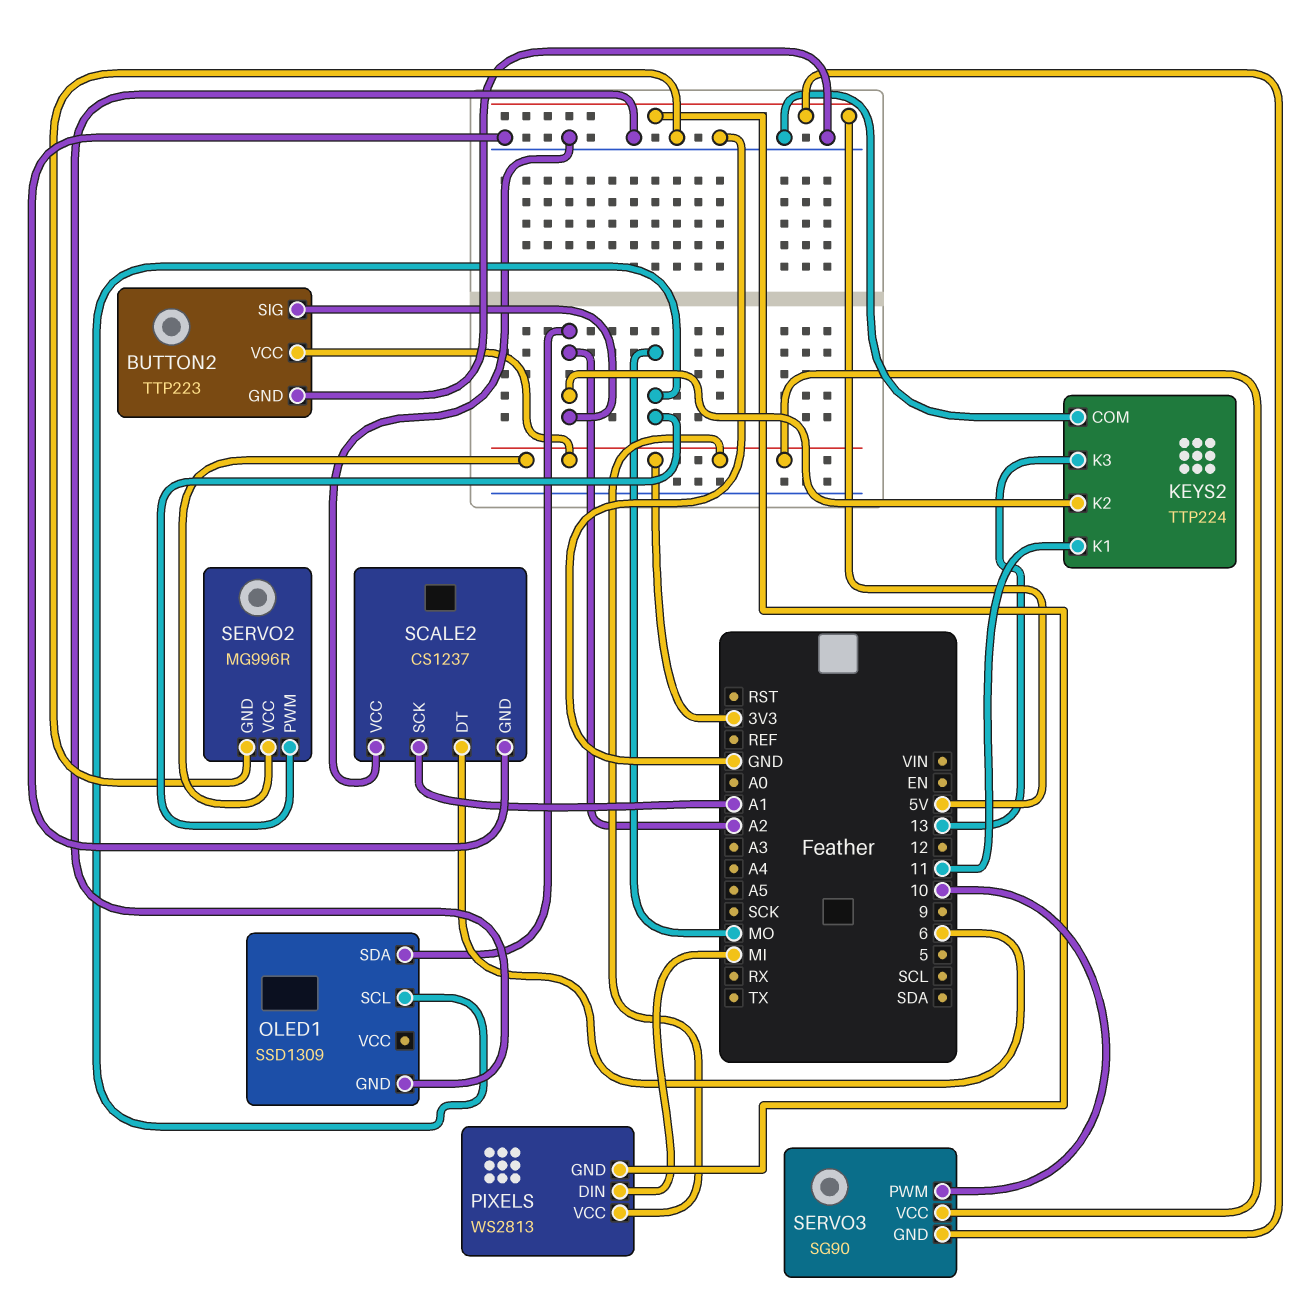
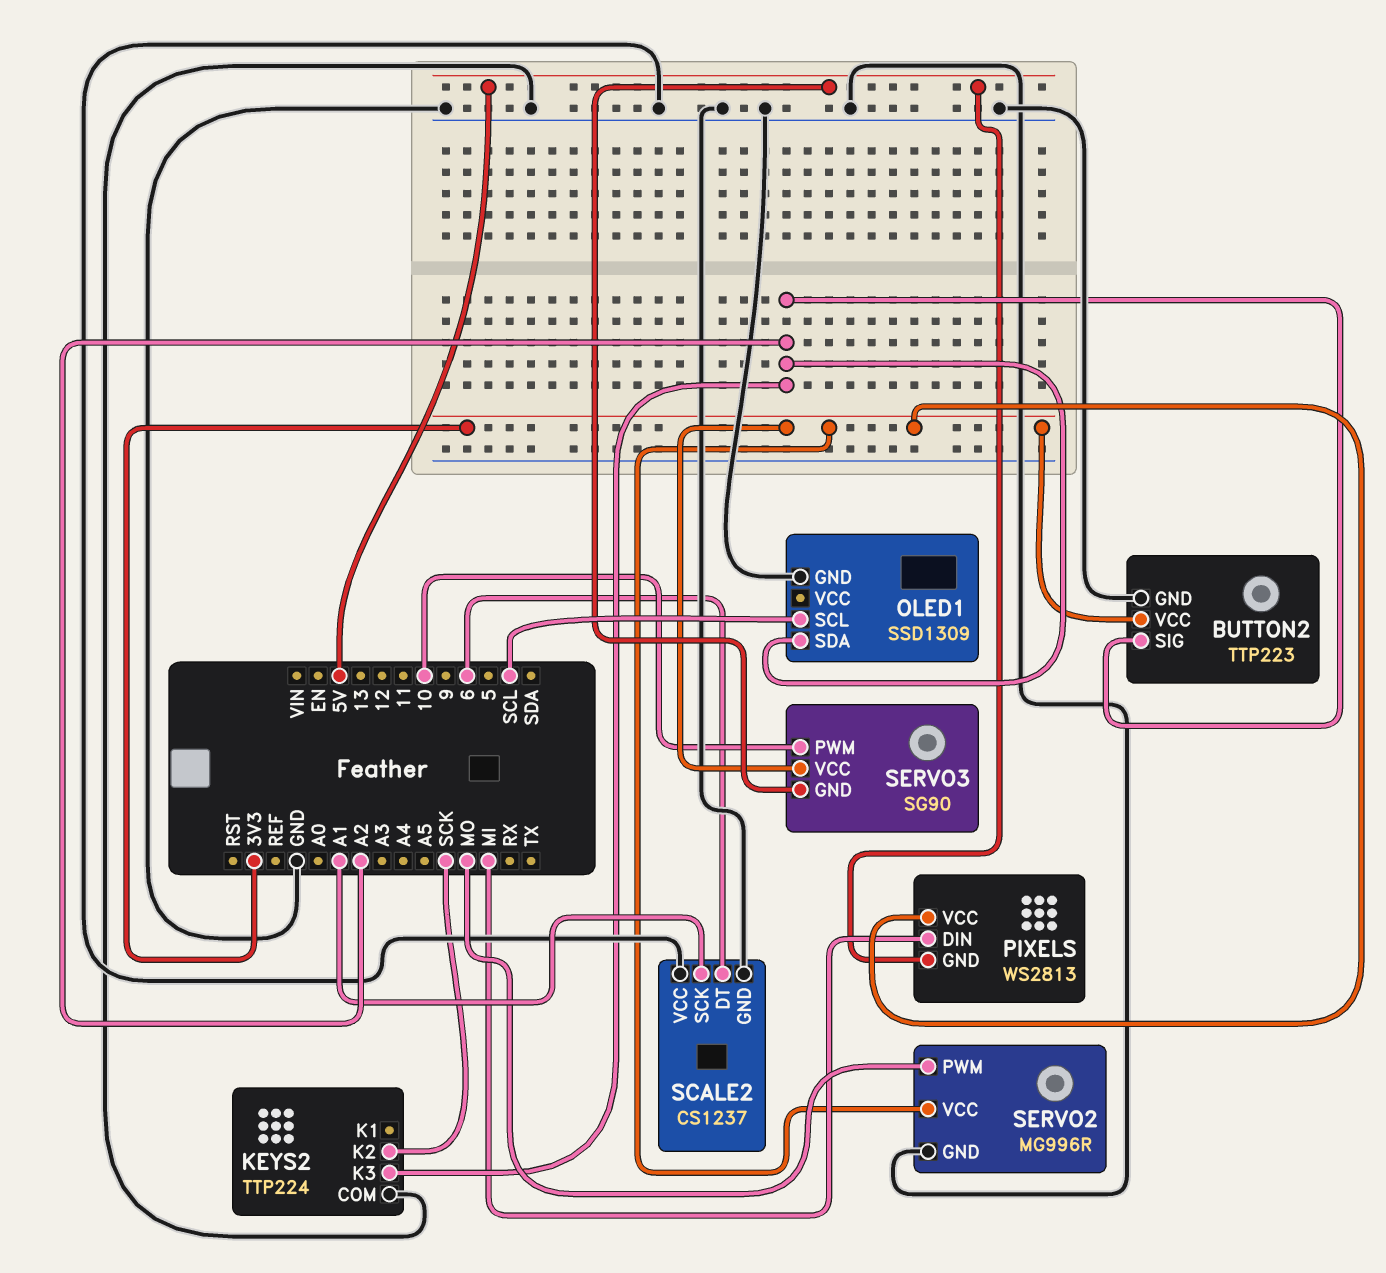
KEYS2 pin K1: 11 -> none
KEYS2 pin K2: A2 -> SCK
KEYS2 pin K3: 13 -> A2
OLED1 pin SCL: MO -> SCL

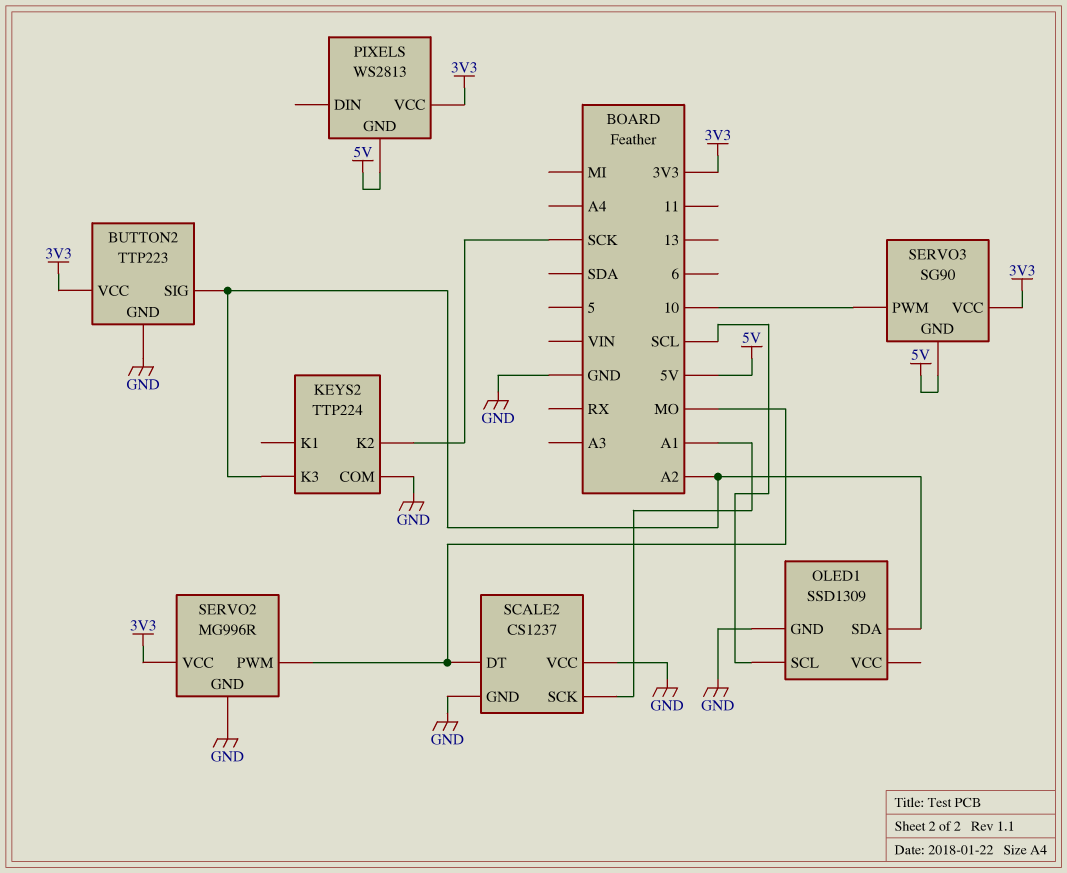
PIXELS pin DIN: MI -> none
SCALE2 pin DT: 6 -> MO

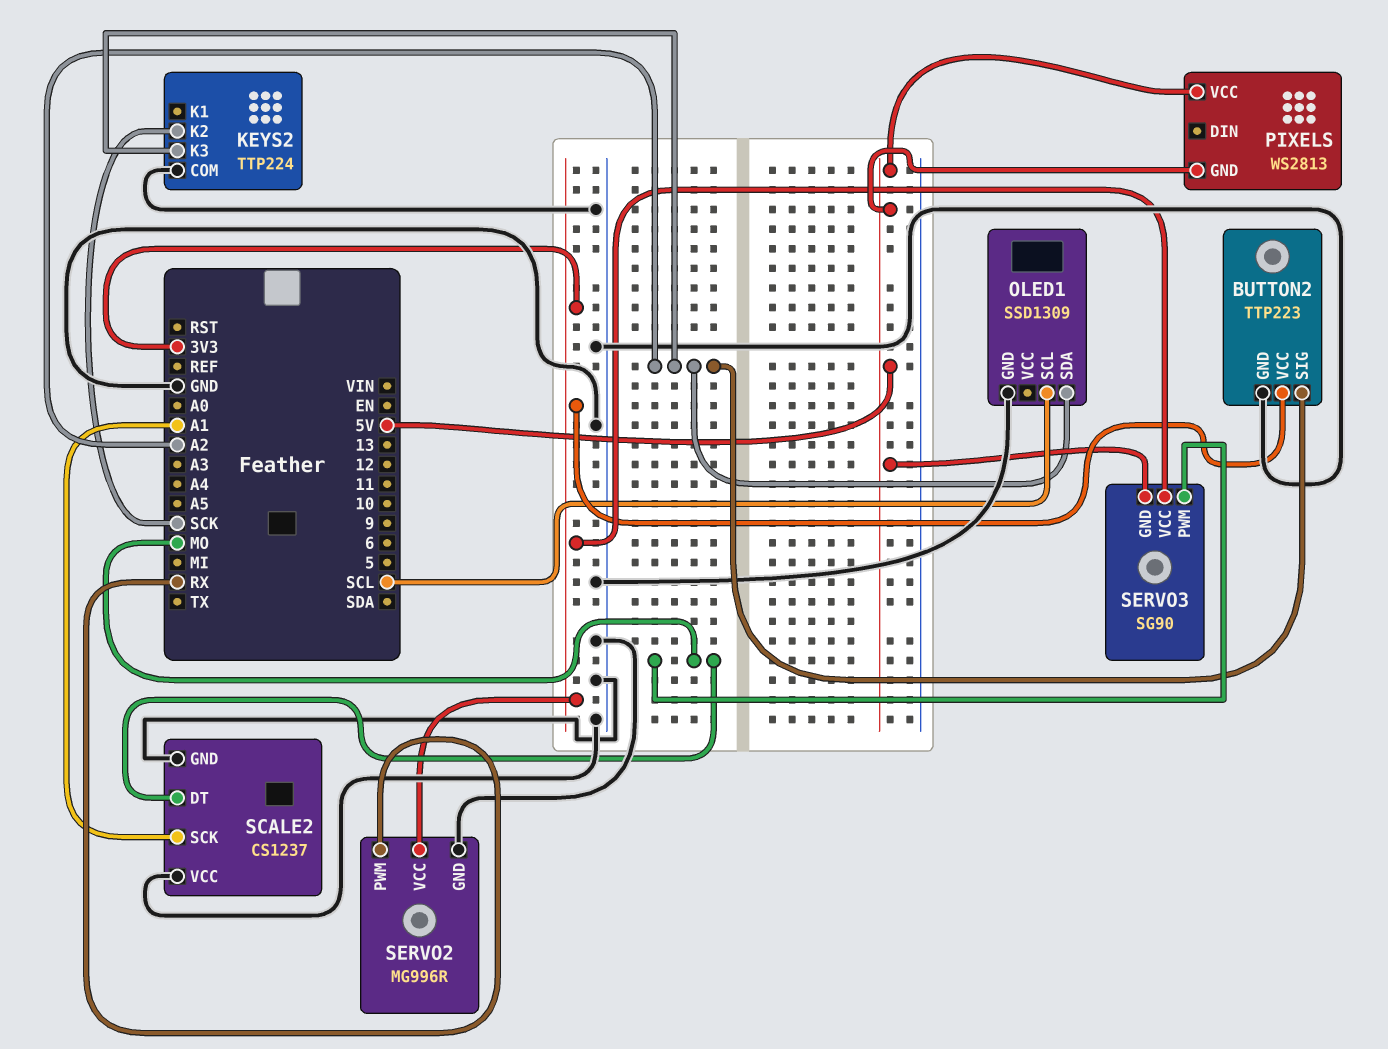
PIXELS pin VCC: 3V3 -> 5V
SERVO2 pin PWM: MO -> RX
SERVO3 pin PWM: 10 -> MO

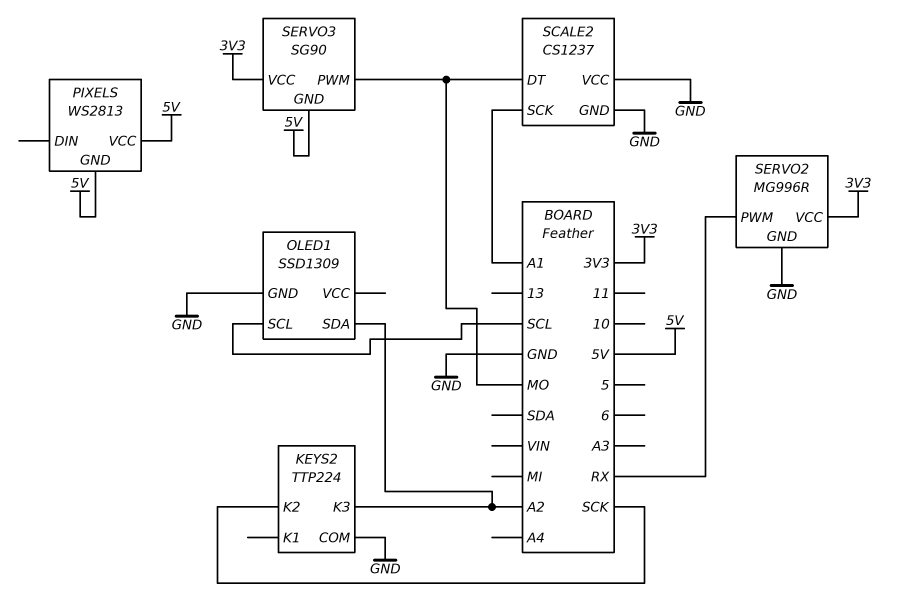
BUTTON2: TTP223 -> none
BUTTON2 pin GND: GND -> none
BUTTON2 pin SIG: A2 -> none
BUTTON2 pin VCC: 3V3 -> none

